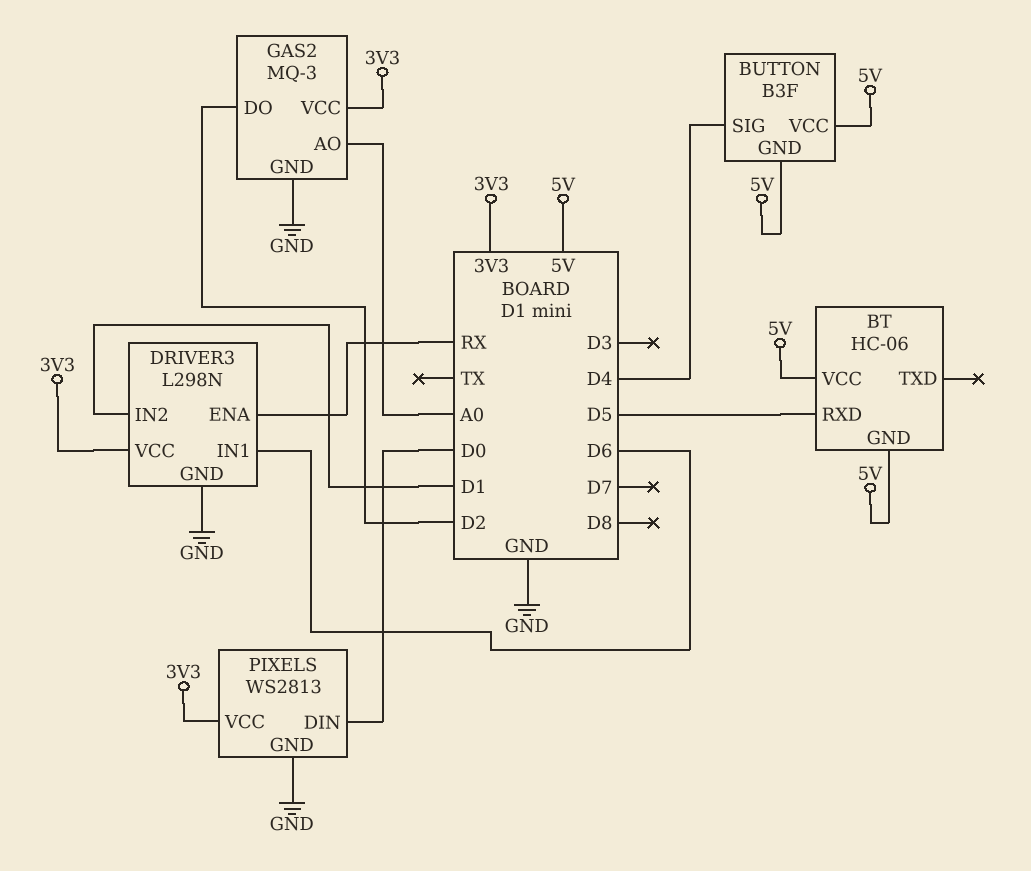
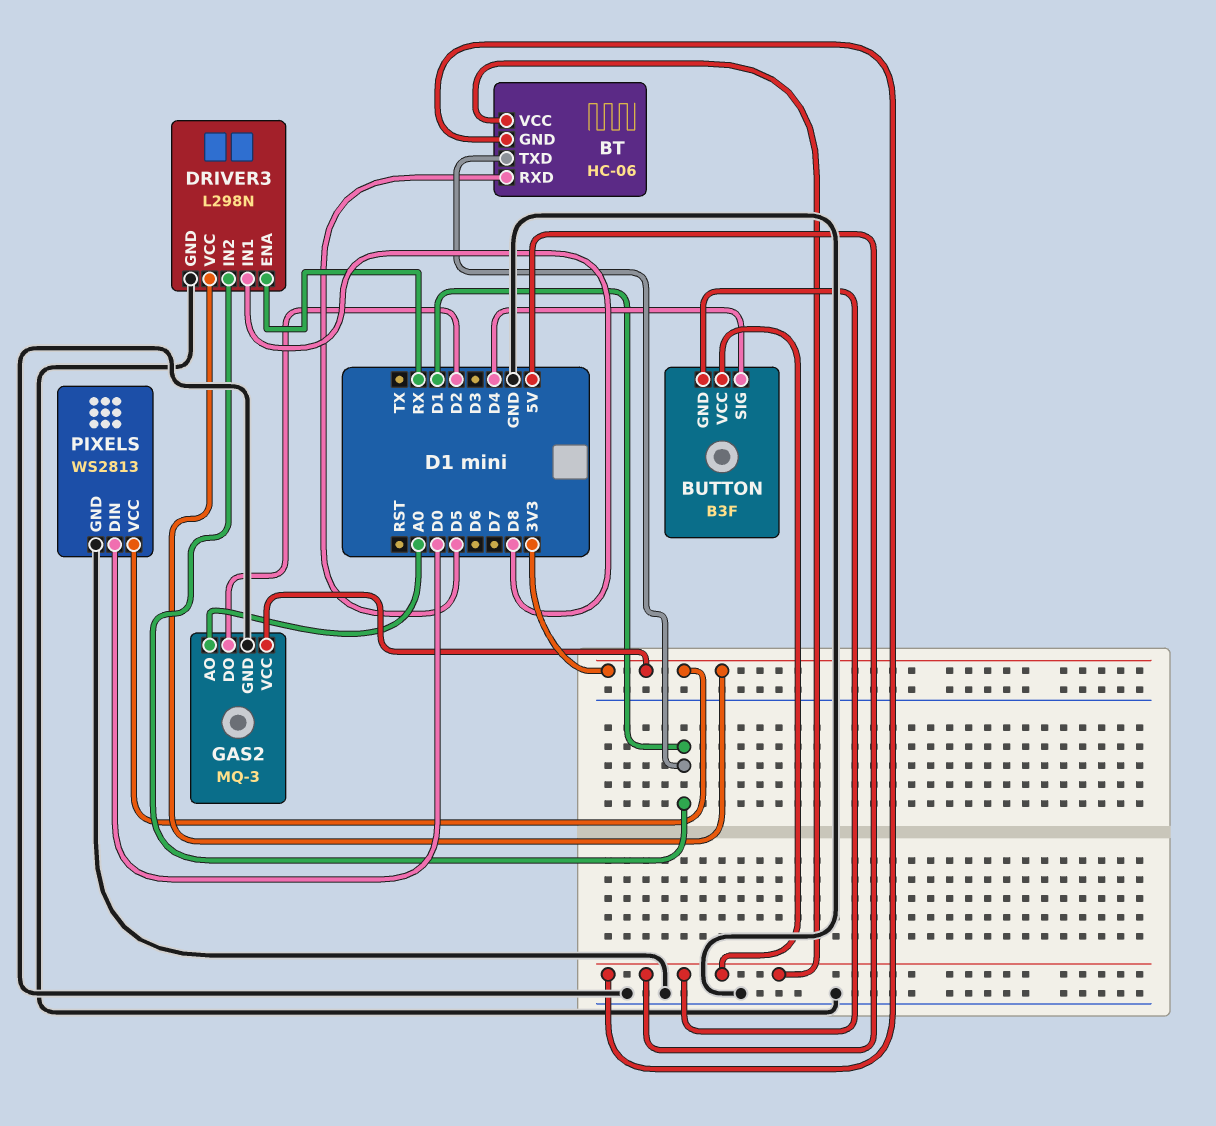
BT pin TXD: none -> D1
DRIVER3 pin IN1: D6 -> D8

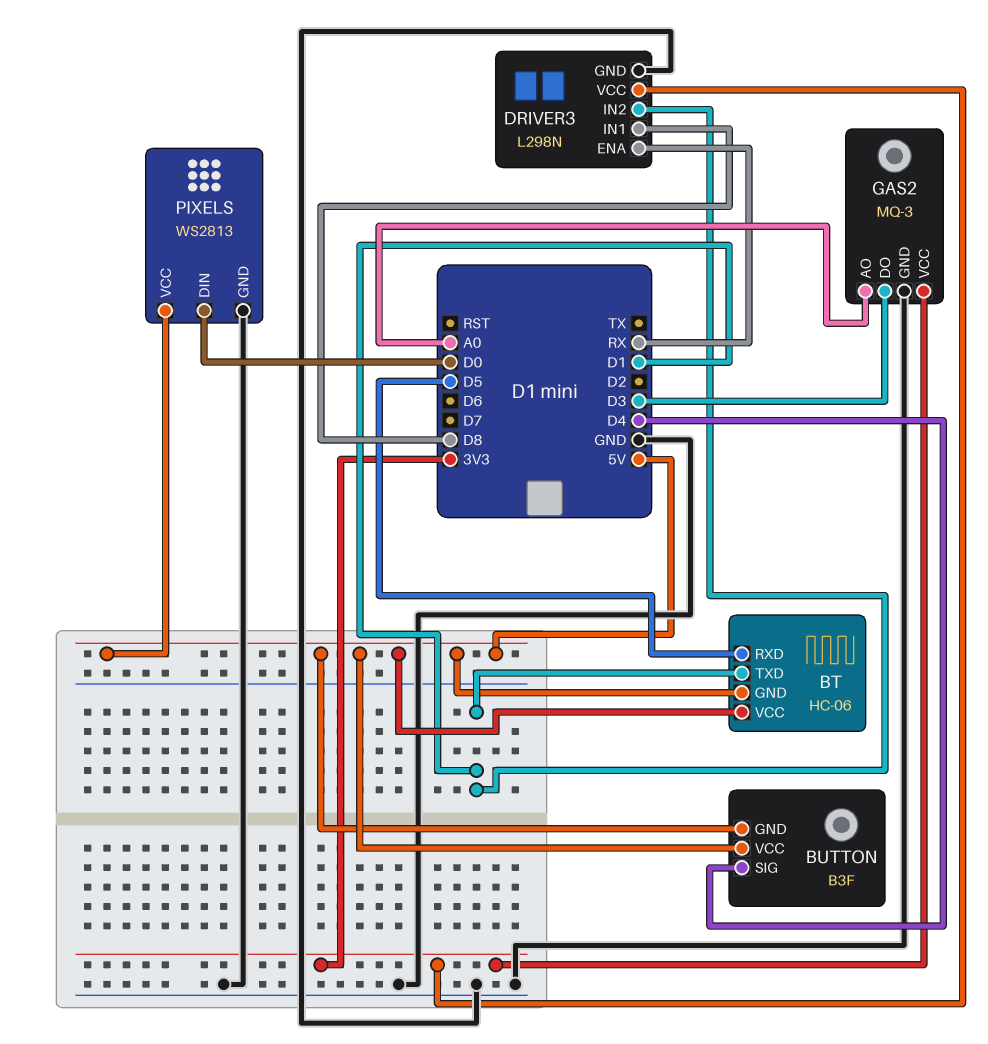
GAS2 pin DO: D2 -> D3
PIXELS pin VCC: 3V3 -> 5V

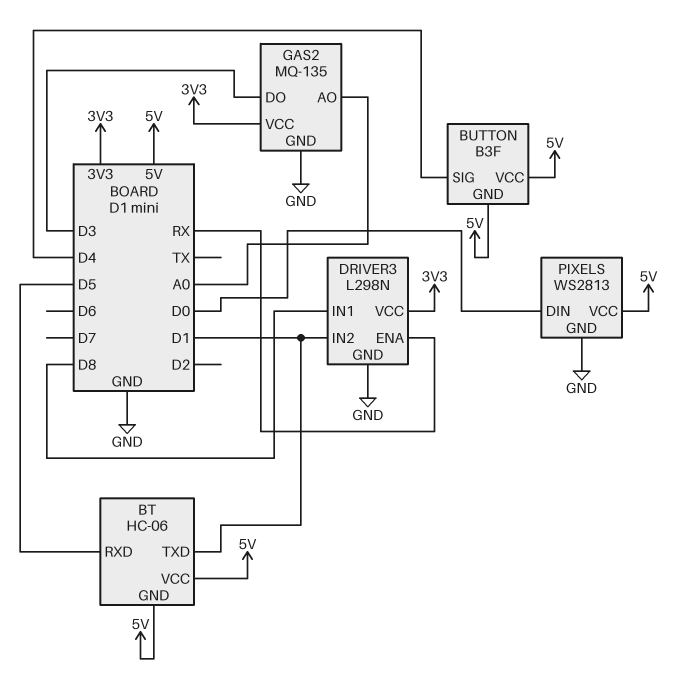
GAS2: MQ-3 -> MQ-135

